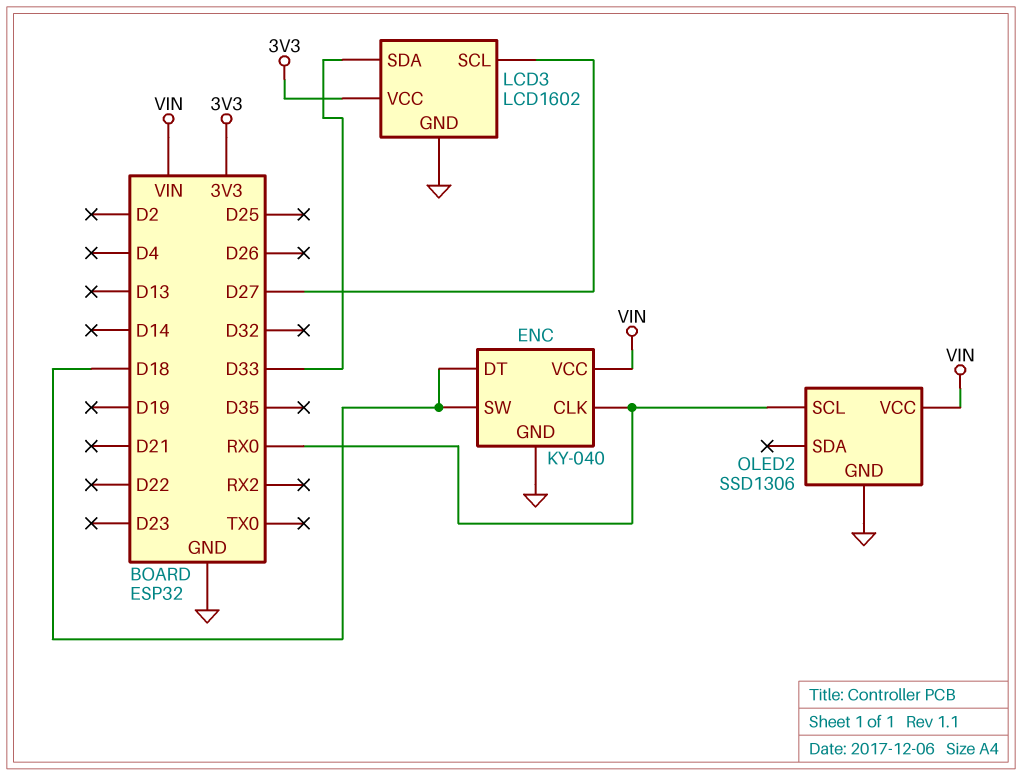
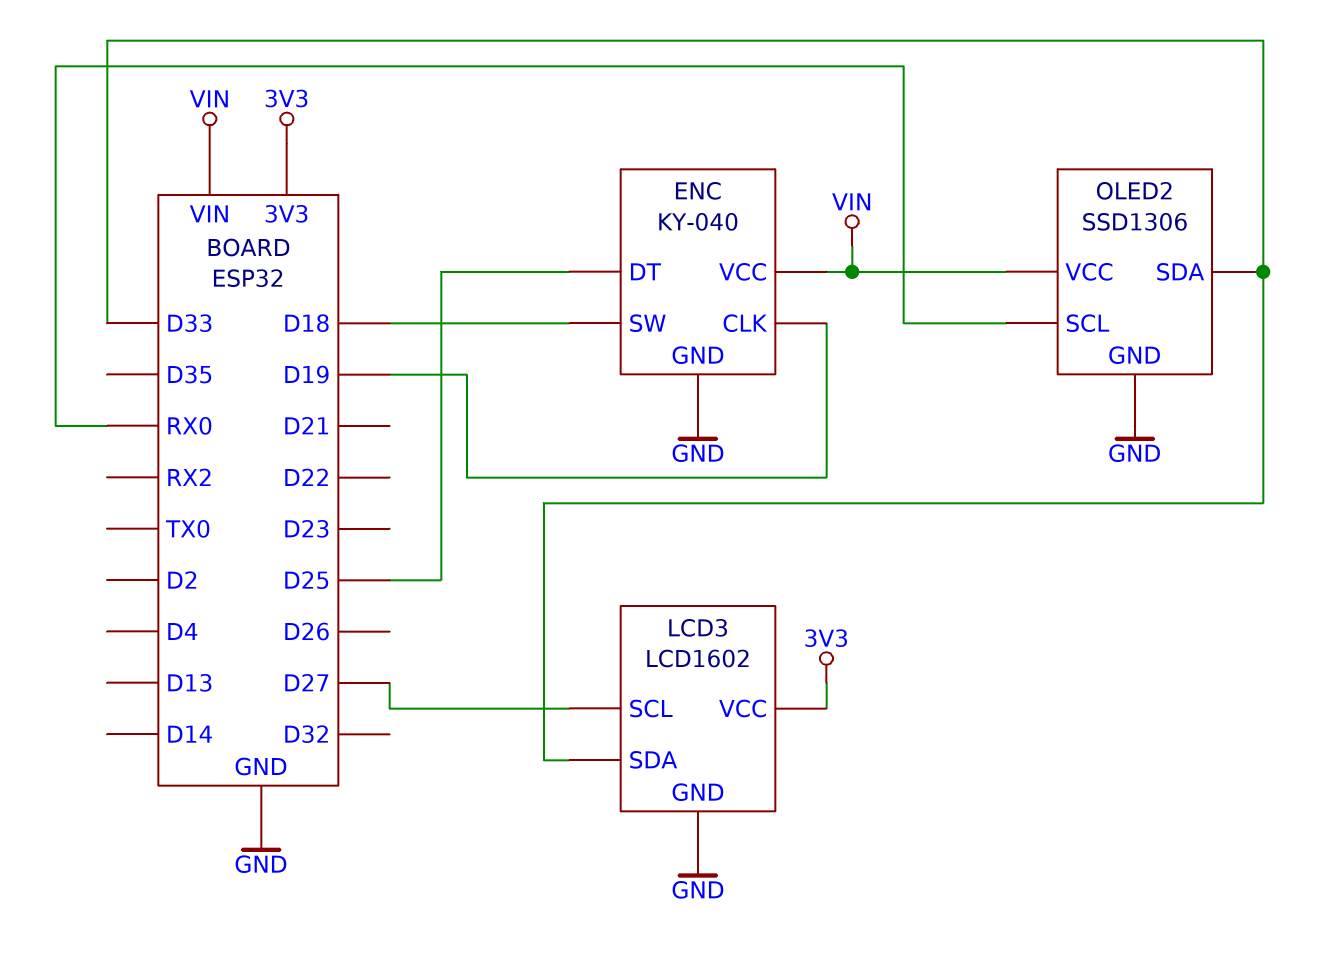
ENC pin CLK: RX0 -> D19
ENC pin DT: D18 -> D25
OLED2 pin SDA: none -> D33

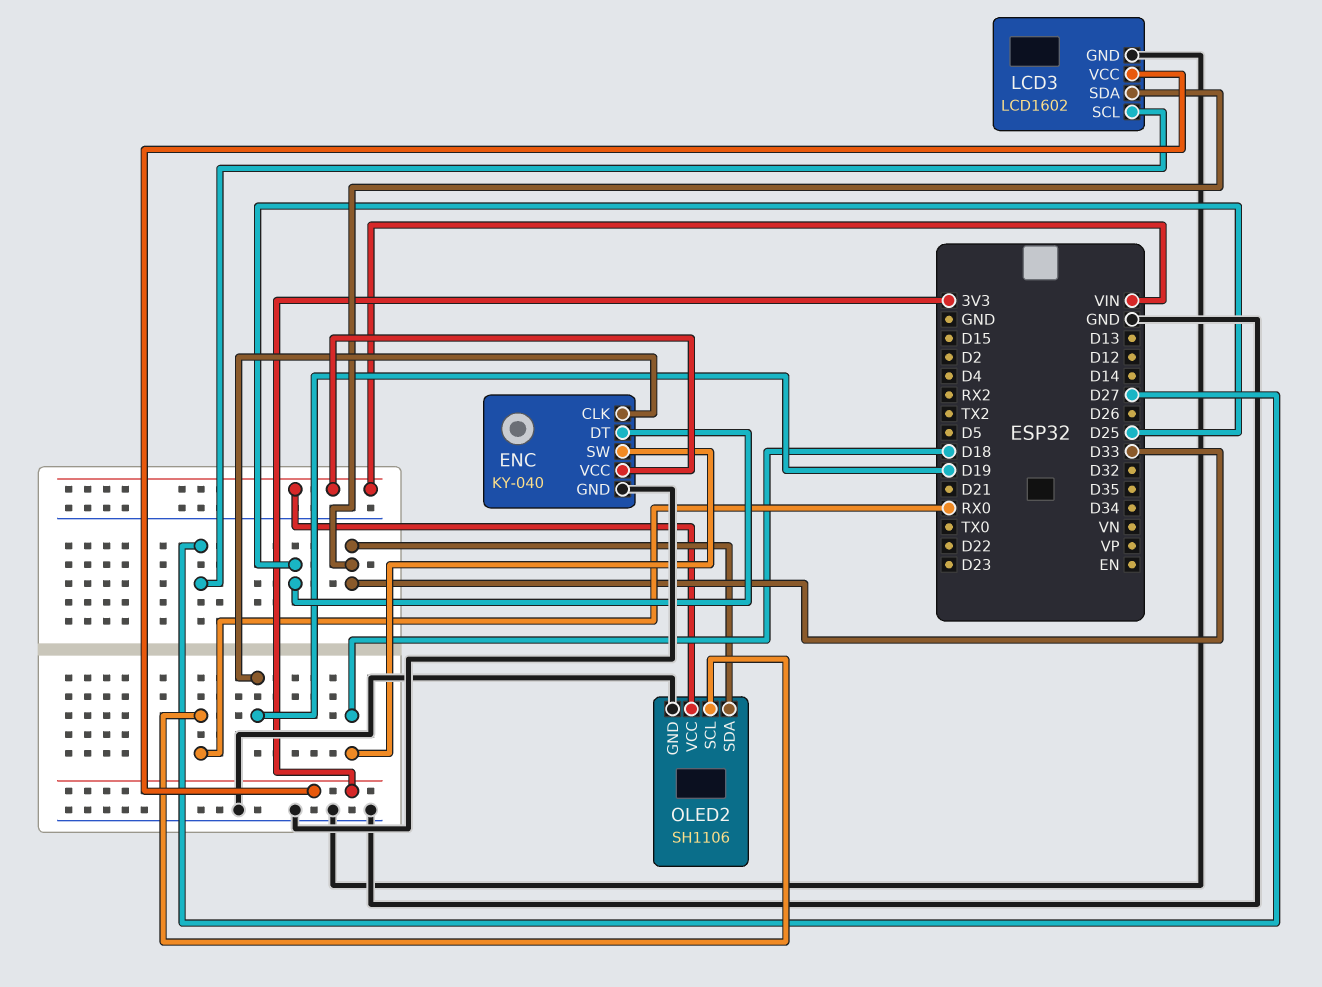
OLED2: SSD1306 -> SH1106

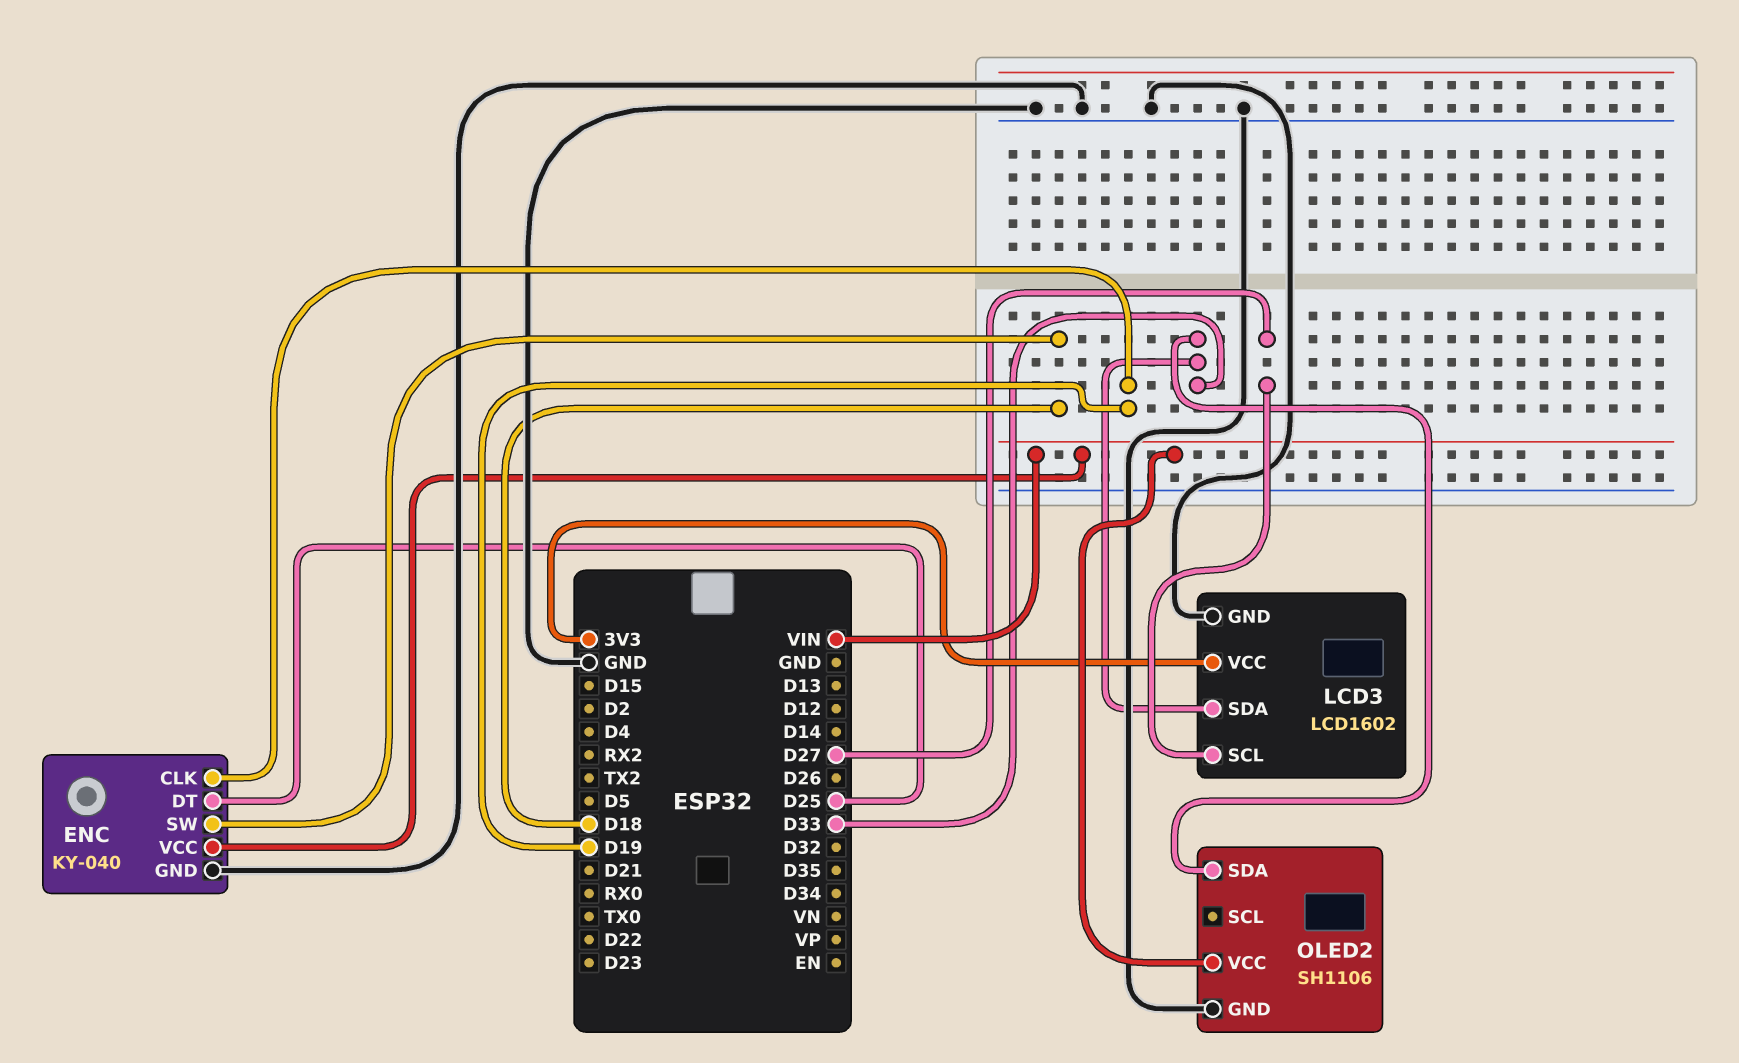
OLED2 pin SCL: RX0 -> none

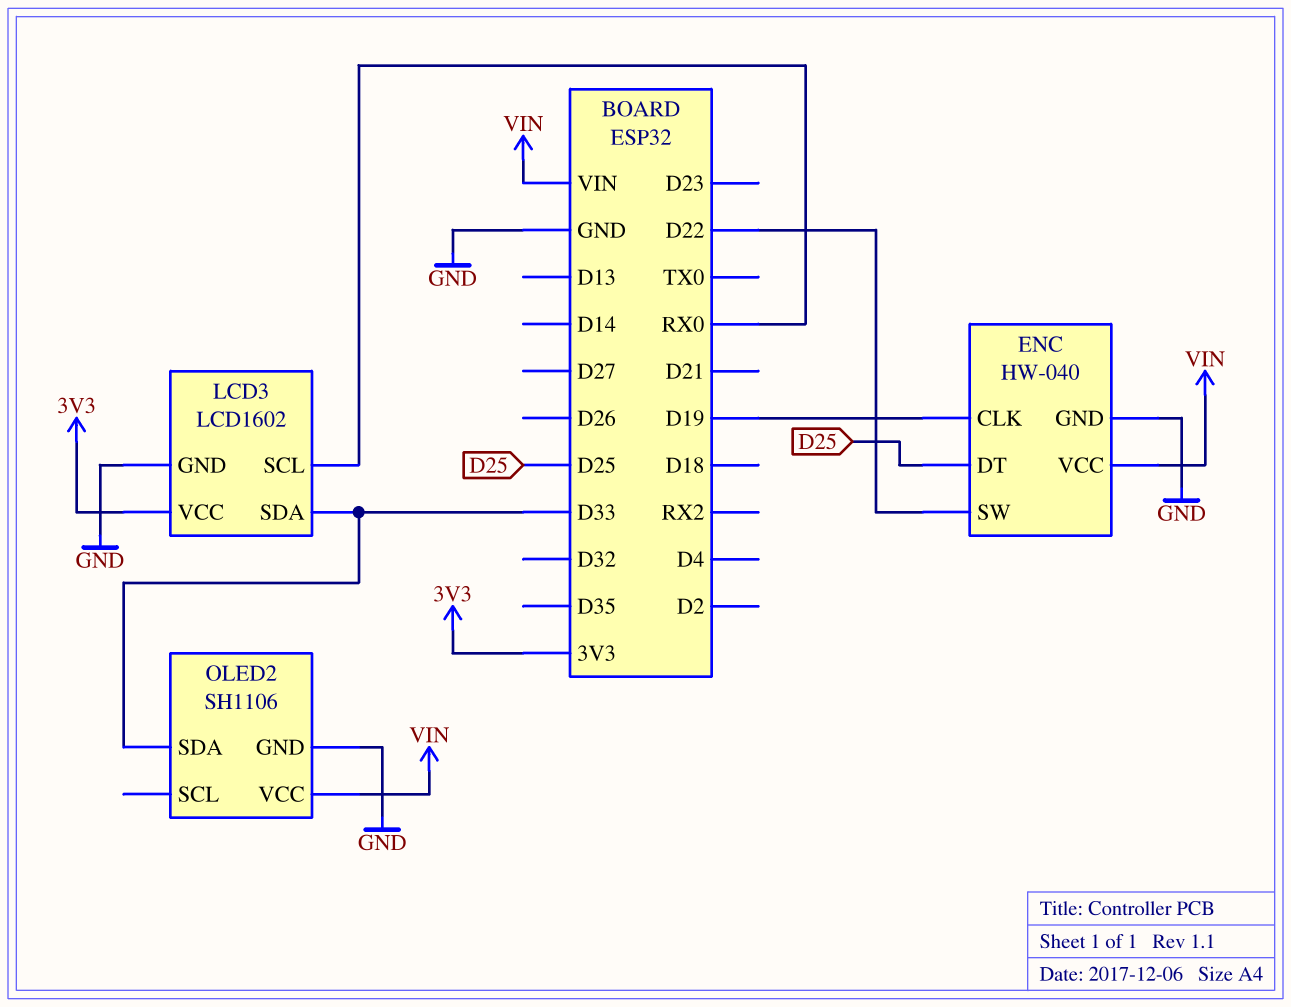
ENC: KY-040 -> HW-040
ENC pin SW: D18 -> D22
LCD3 pin SCL: D27 -> RX0

